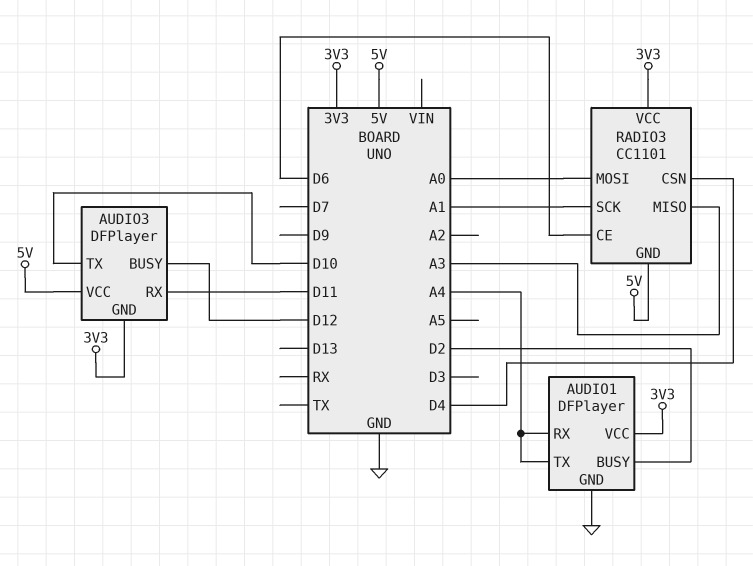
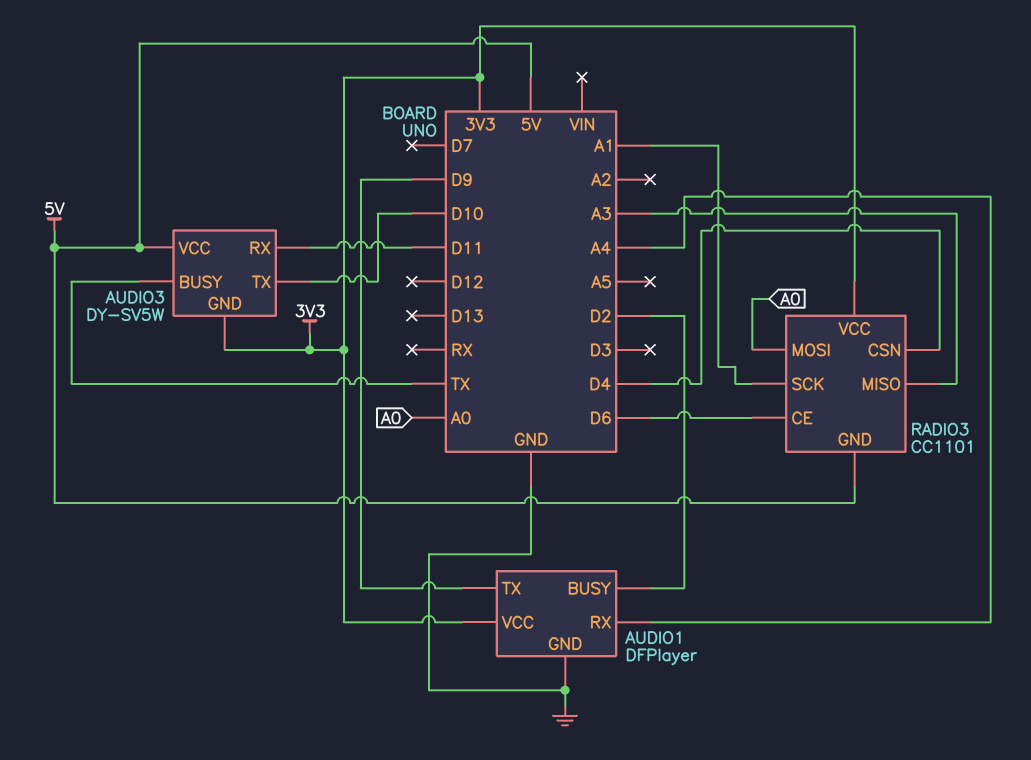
AUDIO1 pin TX: A4 -> D9
AUDIO3: DFPlayer -> DY-SV5W
AUDIO3 pin BUSY: D12 -> TX

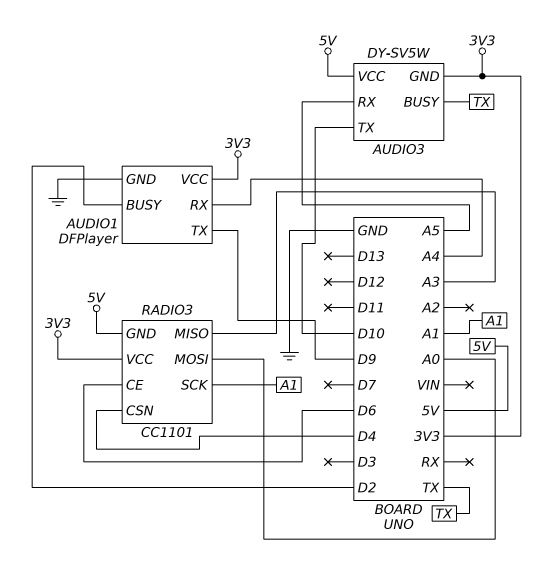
AUDIO3 pin RX: D11 -> A5

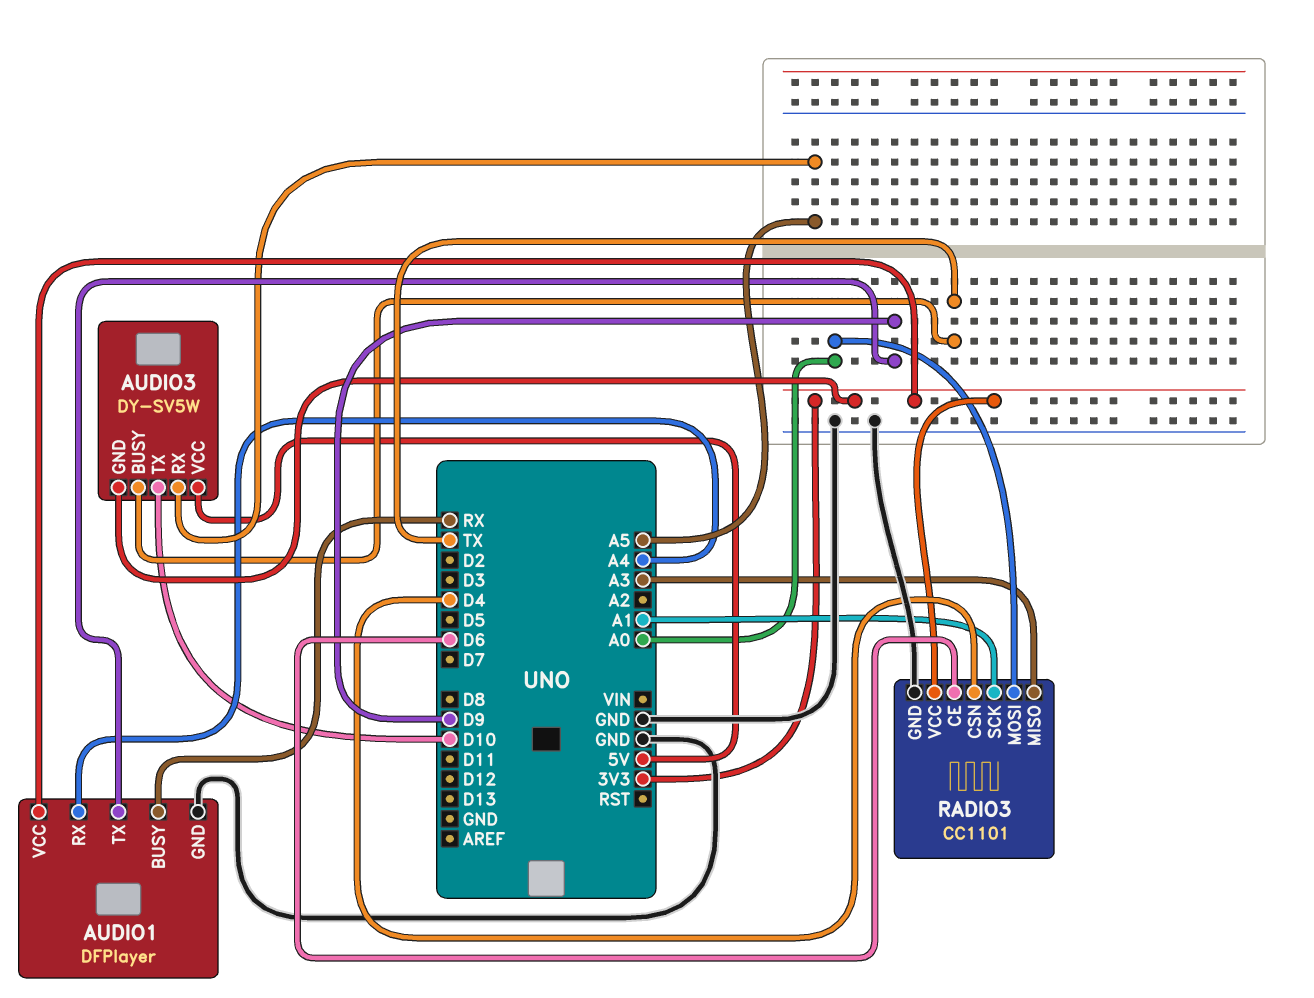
AUDIO1 pin BUSY: D2 -> RX
RADIO3 pin GND: 5V -> GND

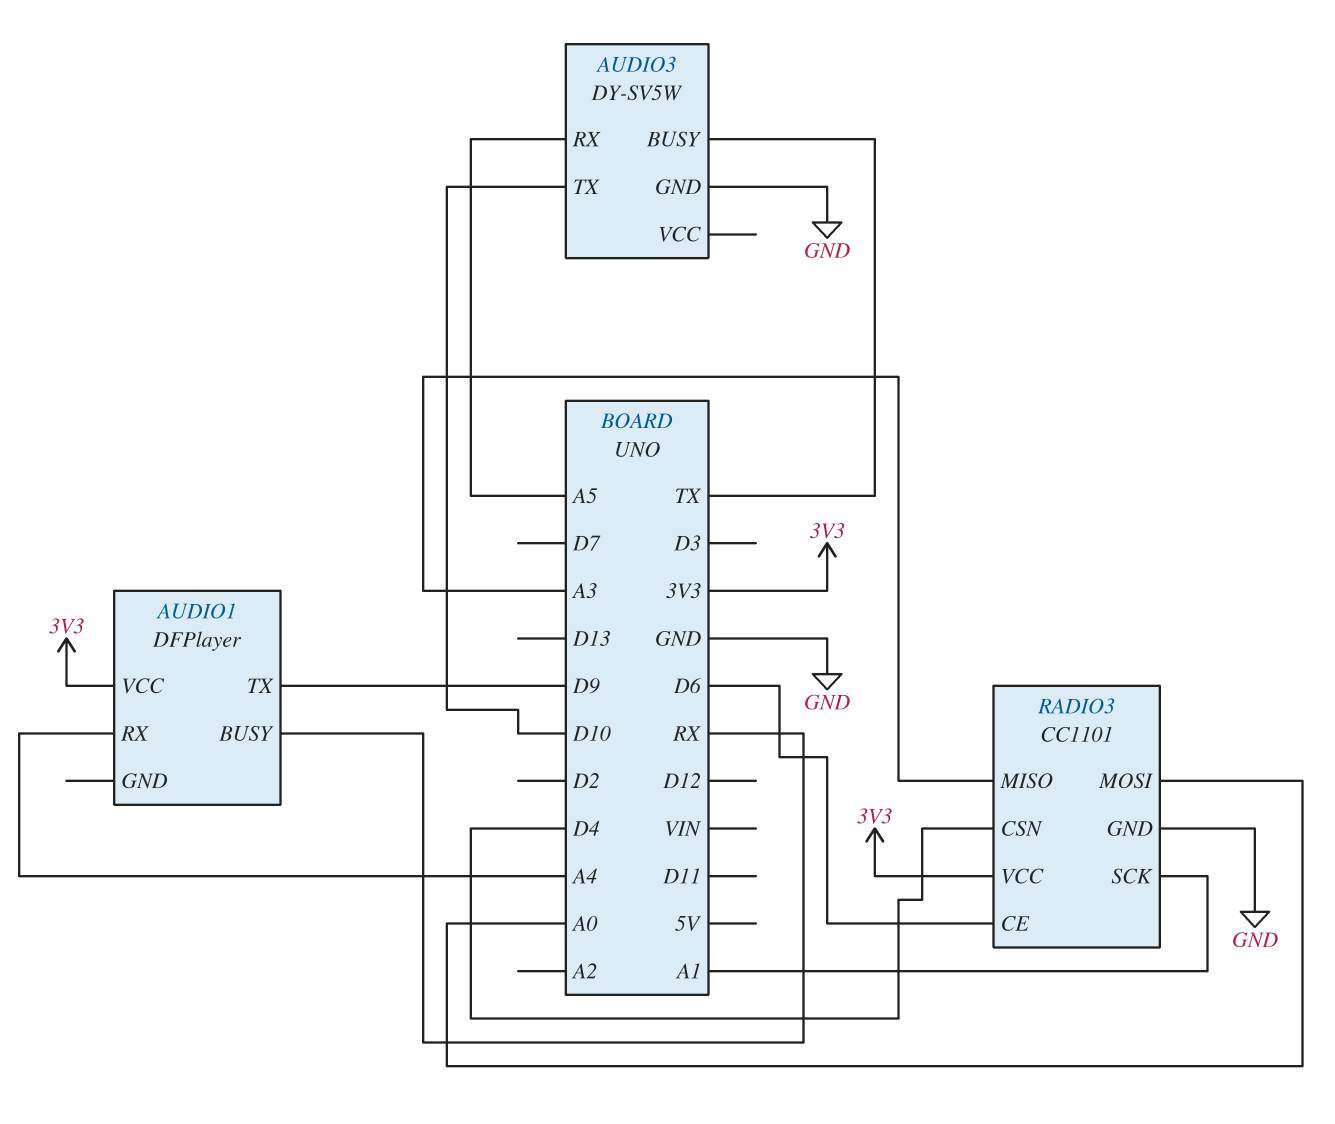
AUDIO1 pin GND: GND -> none
AUDIO3 pin GND: 3V3 -> GND
AUDIO3 pin VCC: 5V -> none

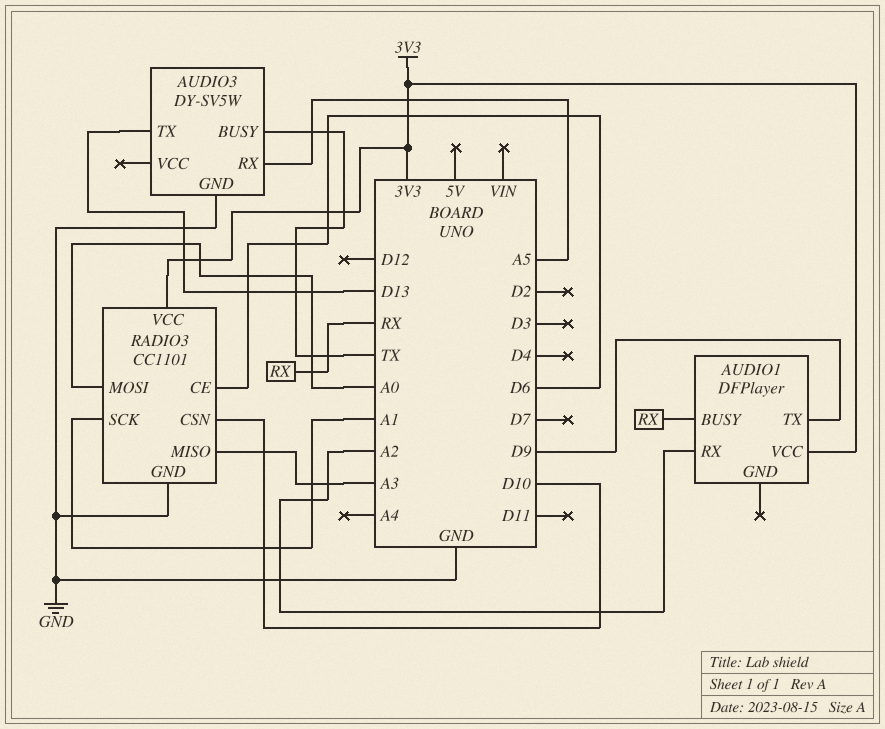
AUDIO1 pin RX: A4 -> A2
AUDIO3 pin TX: D10 -> D13
RADIO3 pin CSN: D4 -> D10

